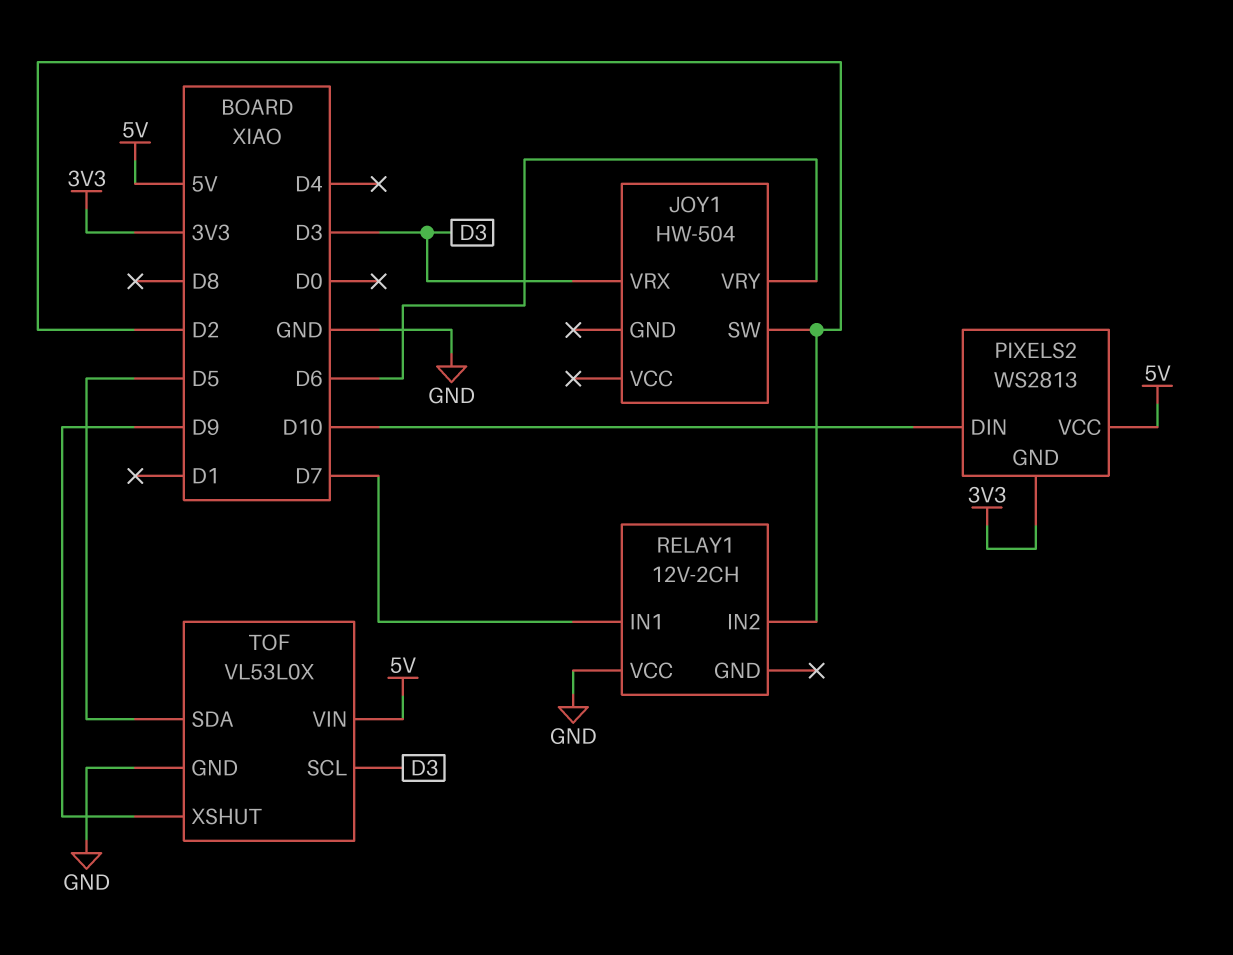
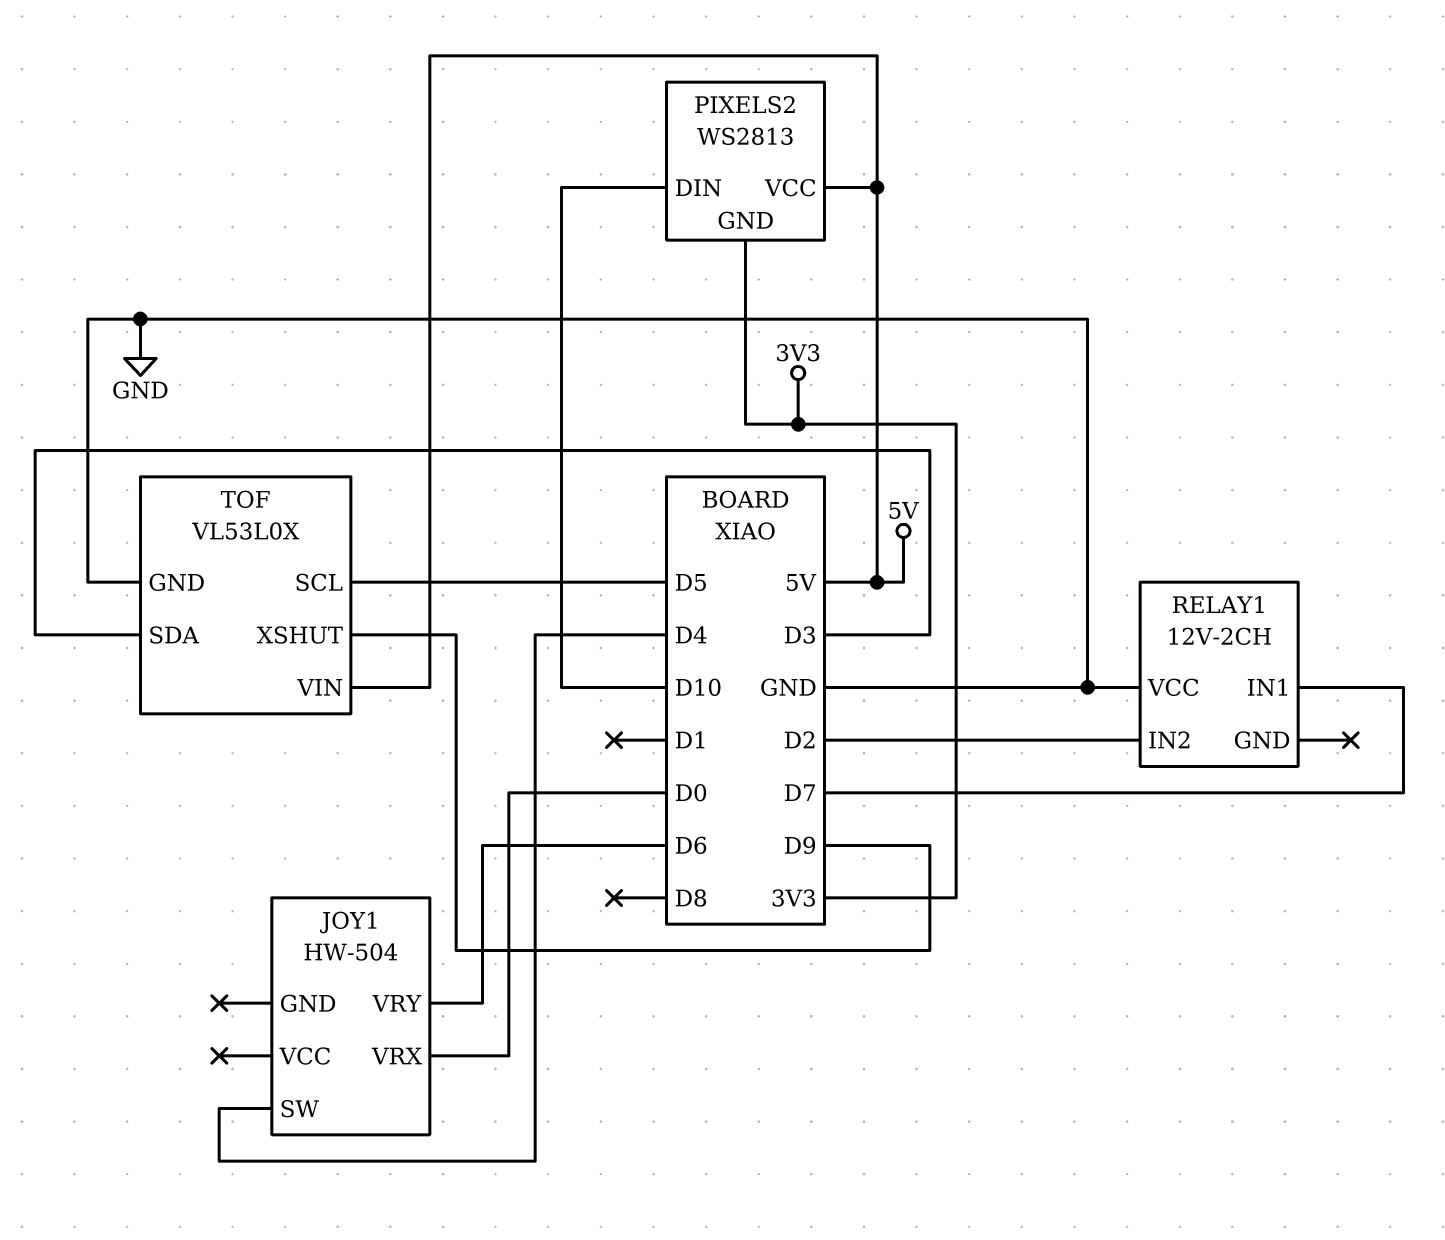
JOY1 pin SW: D2 -> D4
JOY1 pin VRX: D3 -> D0
TOF pin SCL: D3 -> D5
TOF pin SDA: D5 -> D3

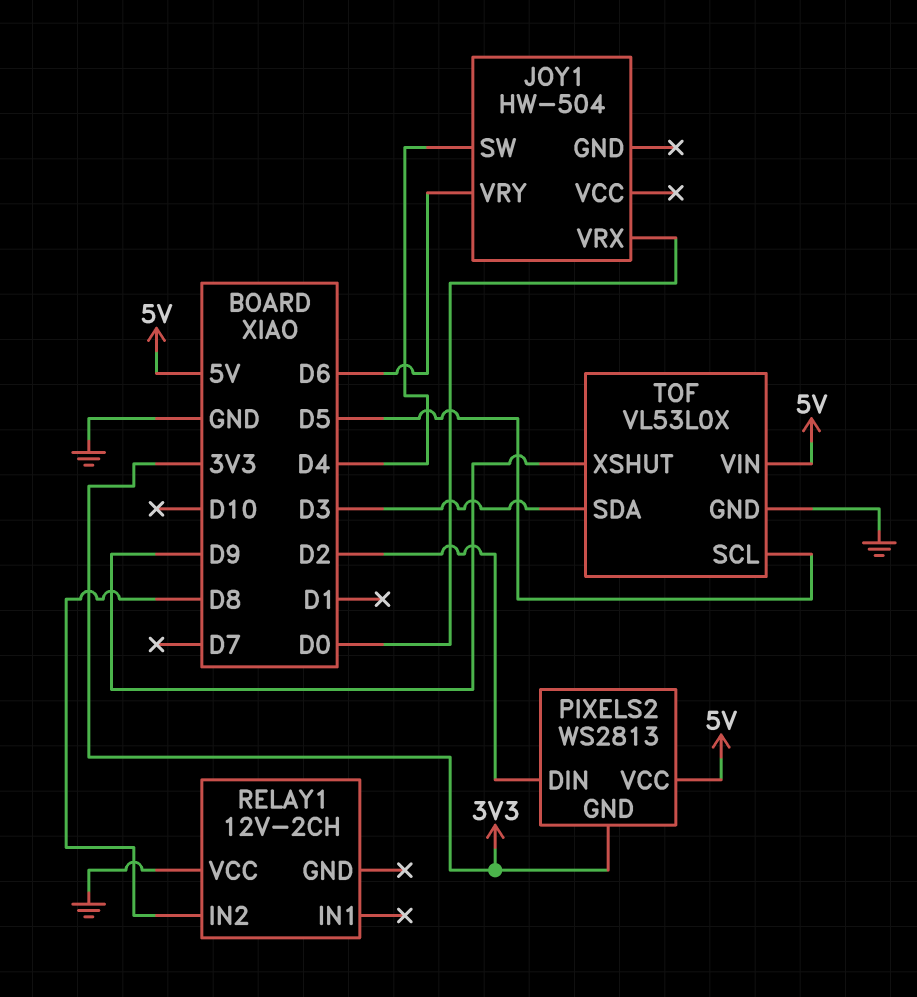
PIXELS2 pin DIN: D10 -> D2
RELAY1 pin IN1: D7 -> none
RELAY1 pin IN2: D2 -> D8

